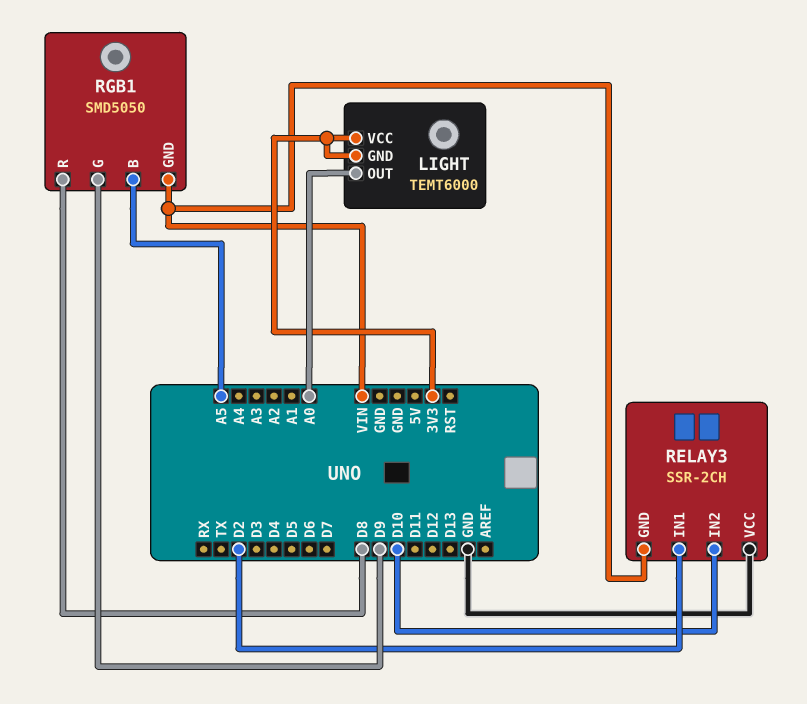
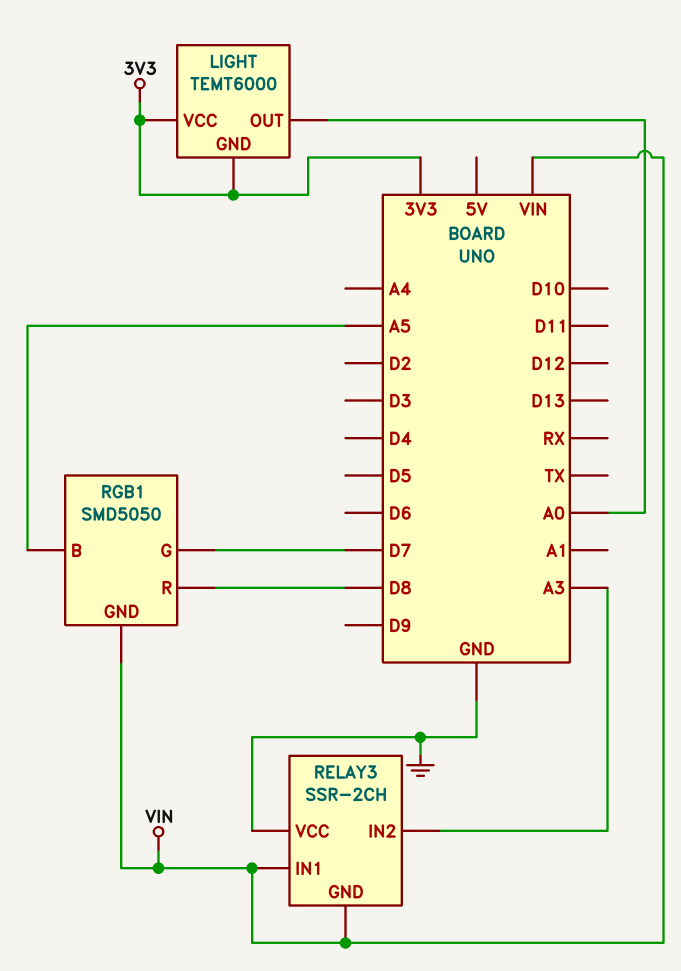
RELAY3 pin IN1: D2 -> VIN
RELAY3 pin IN2: D10 -> A3
RGB1 pin G: D9 -> D7

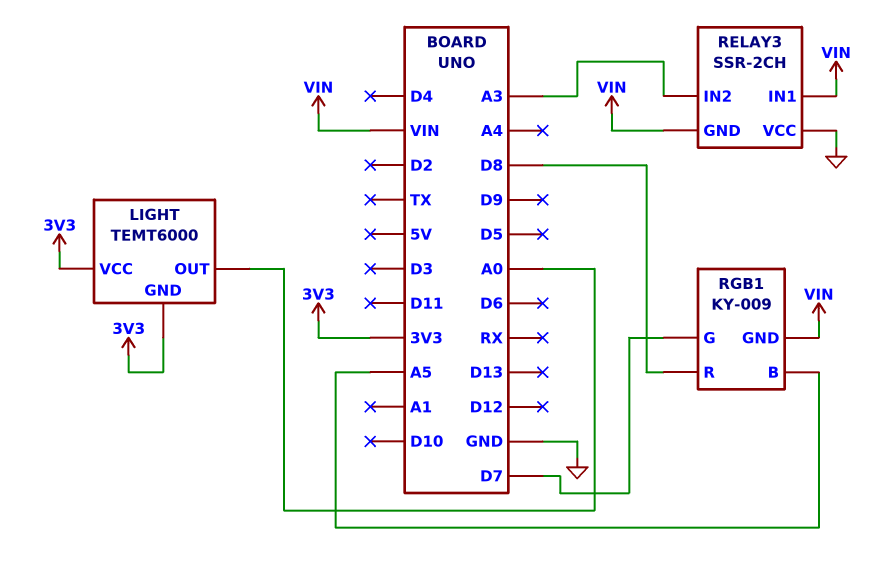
RGB1: SMD5050 -> KY-009

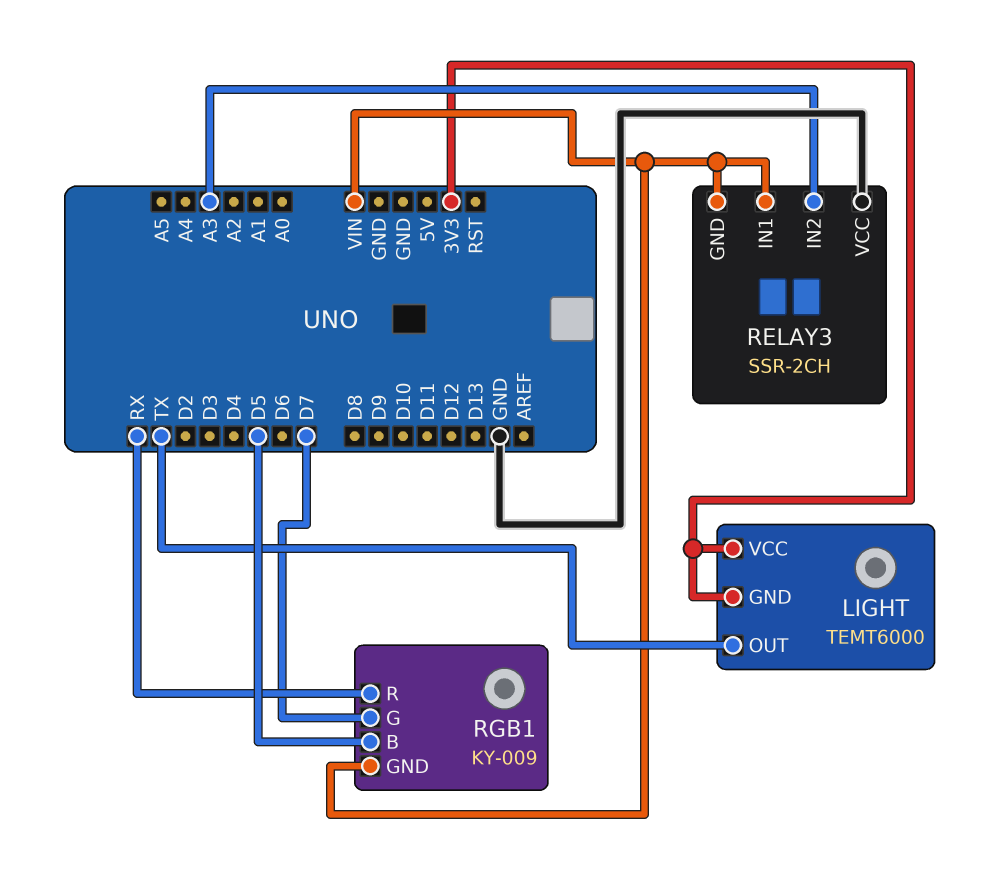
LIGHT pin OUT: A0 -> TX
RGB1 pin B: A5 -> D5
RGB1 pin R: D8 -> RX

